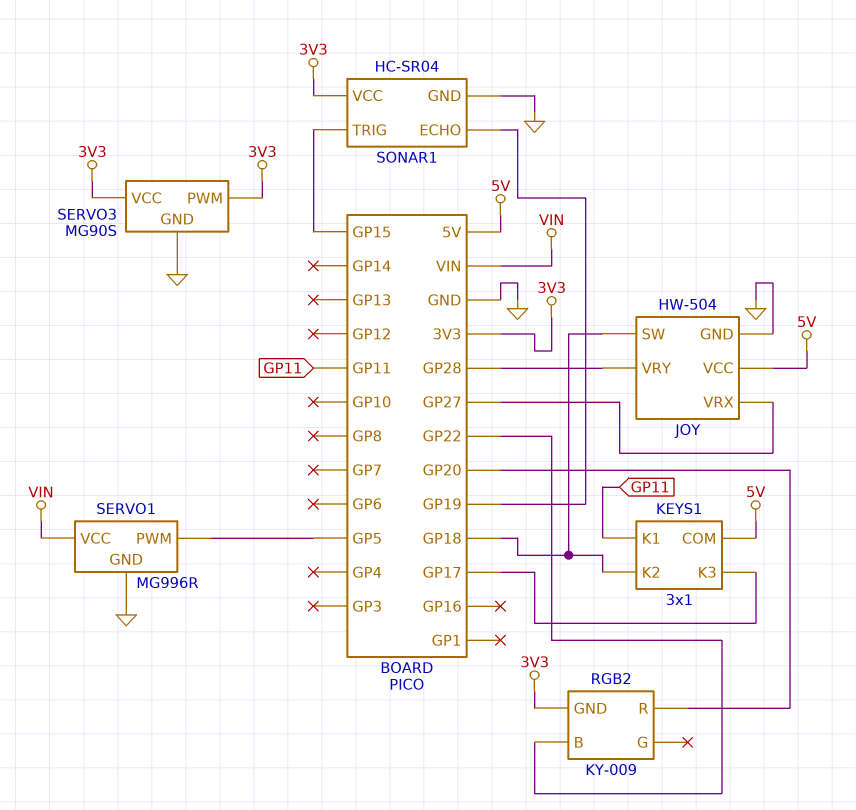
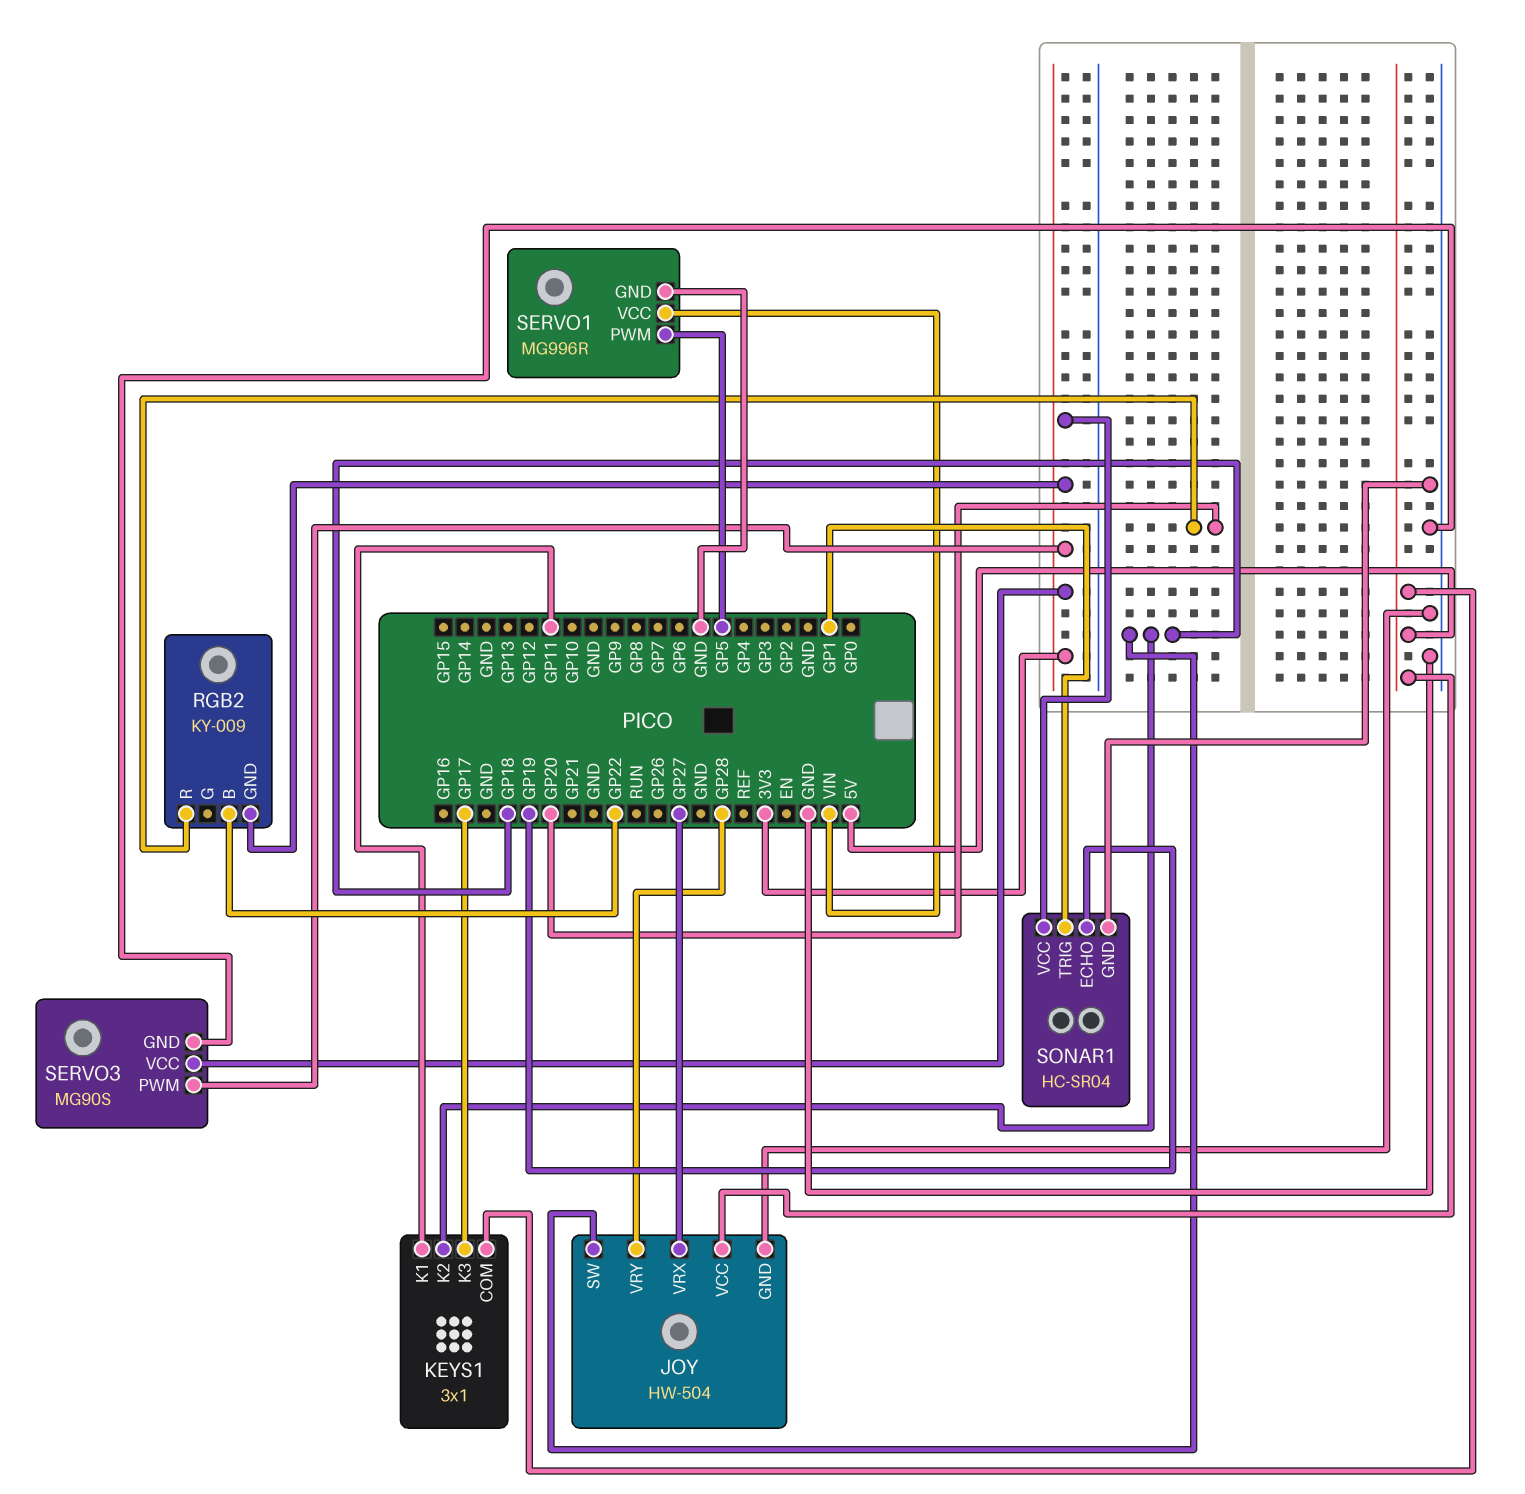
SONAR1 pin TRIG: GP15 -> GP1

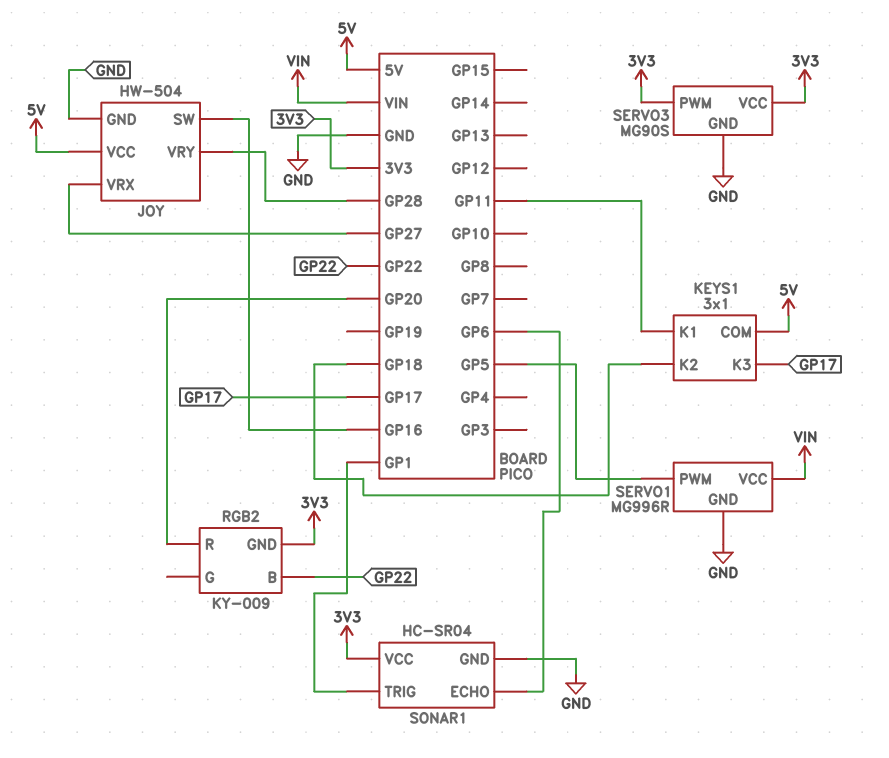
JOY pin SW: GP18 -> GP16
SONAR1 pin ECHO: GP19 -> GP6

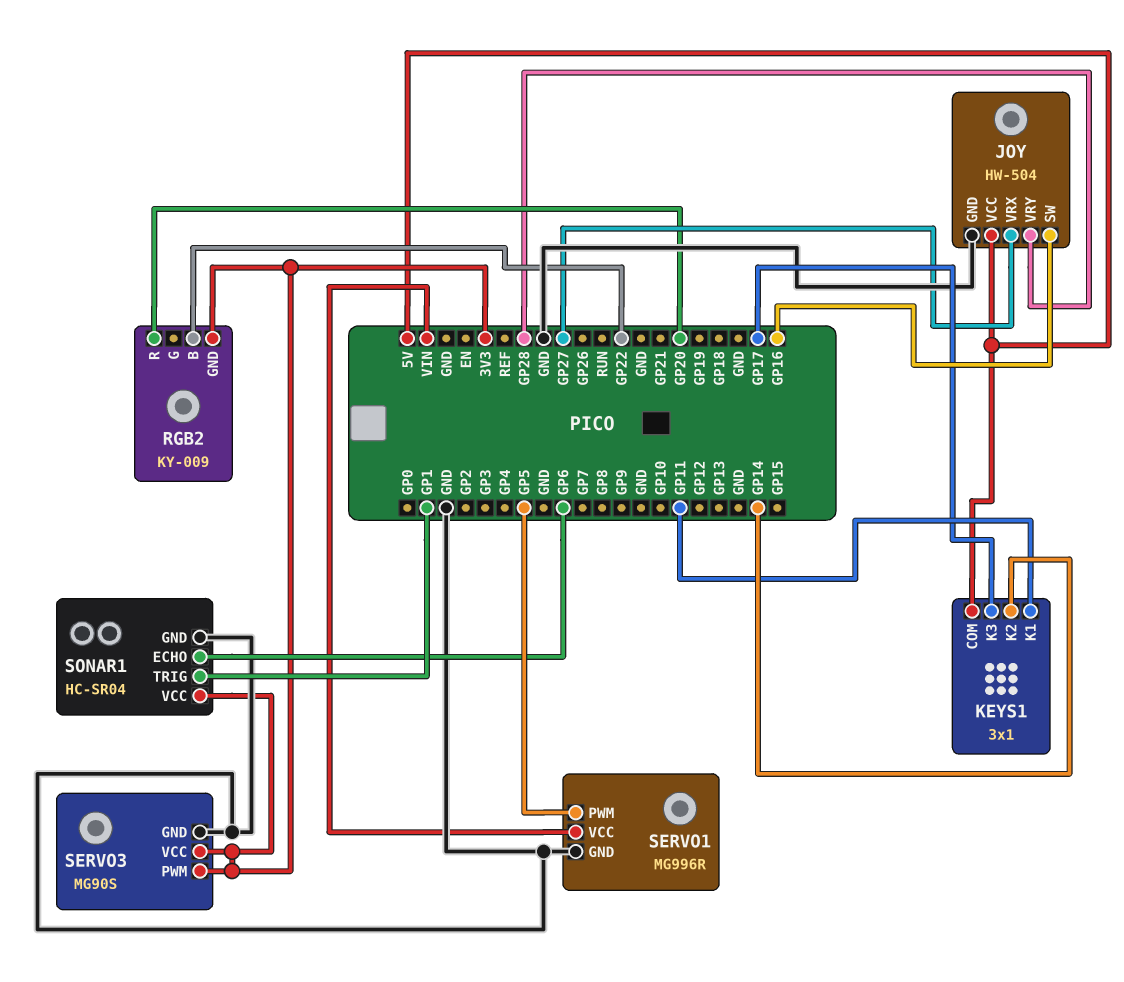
KEYS1 pin K2: GP18 -> GP14

